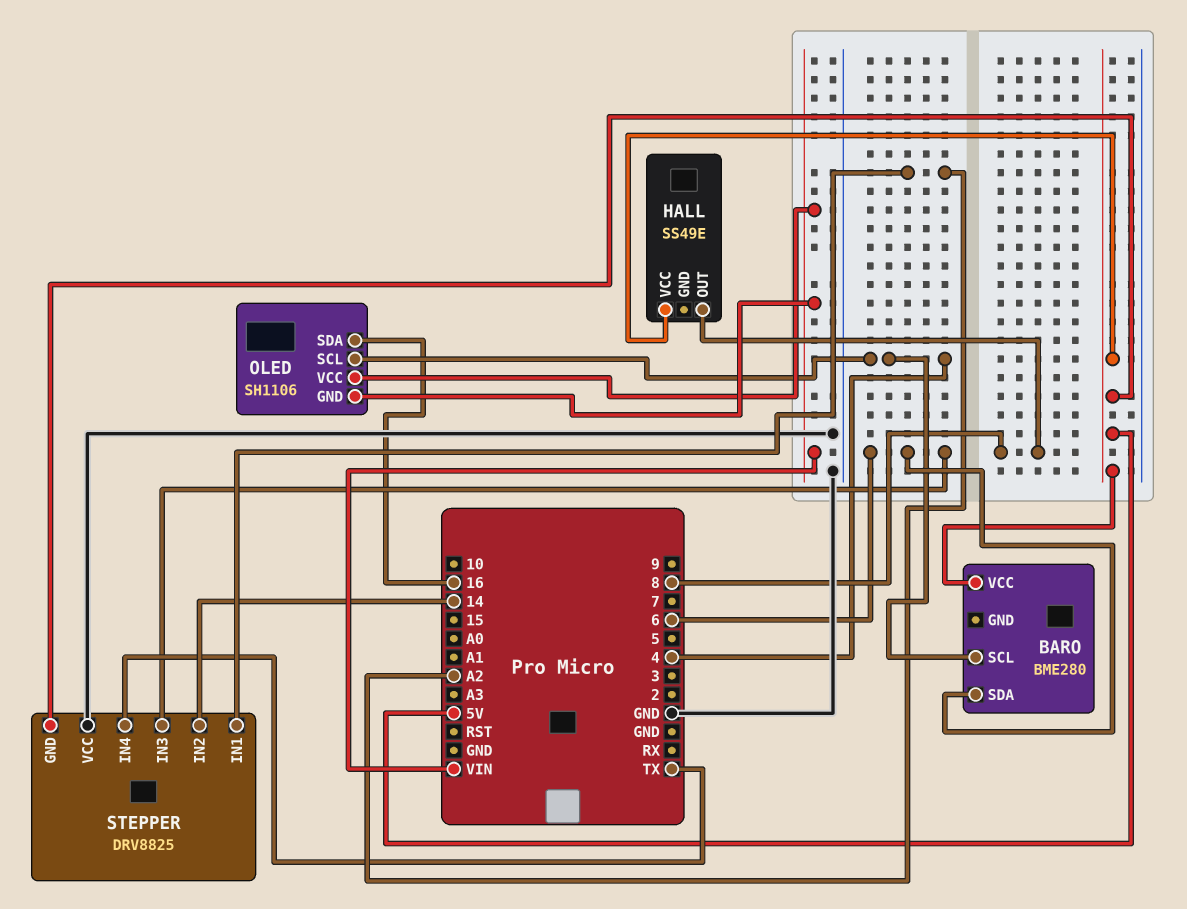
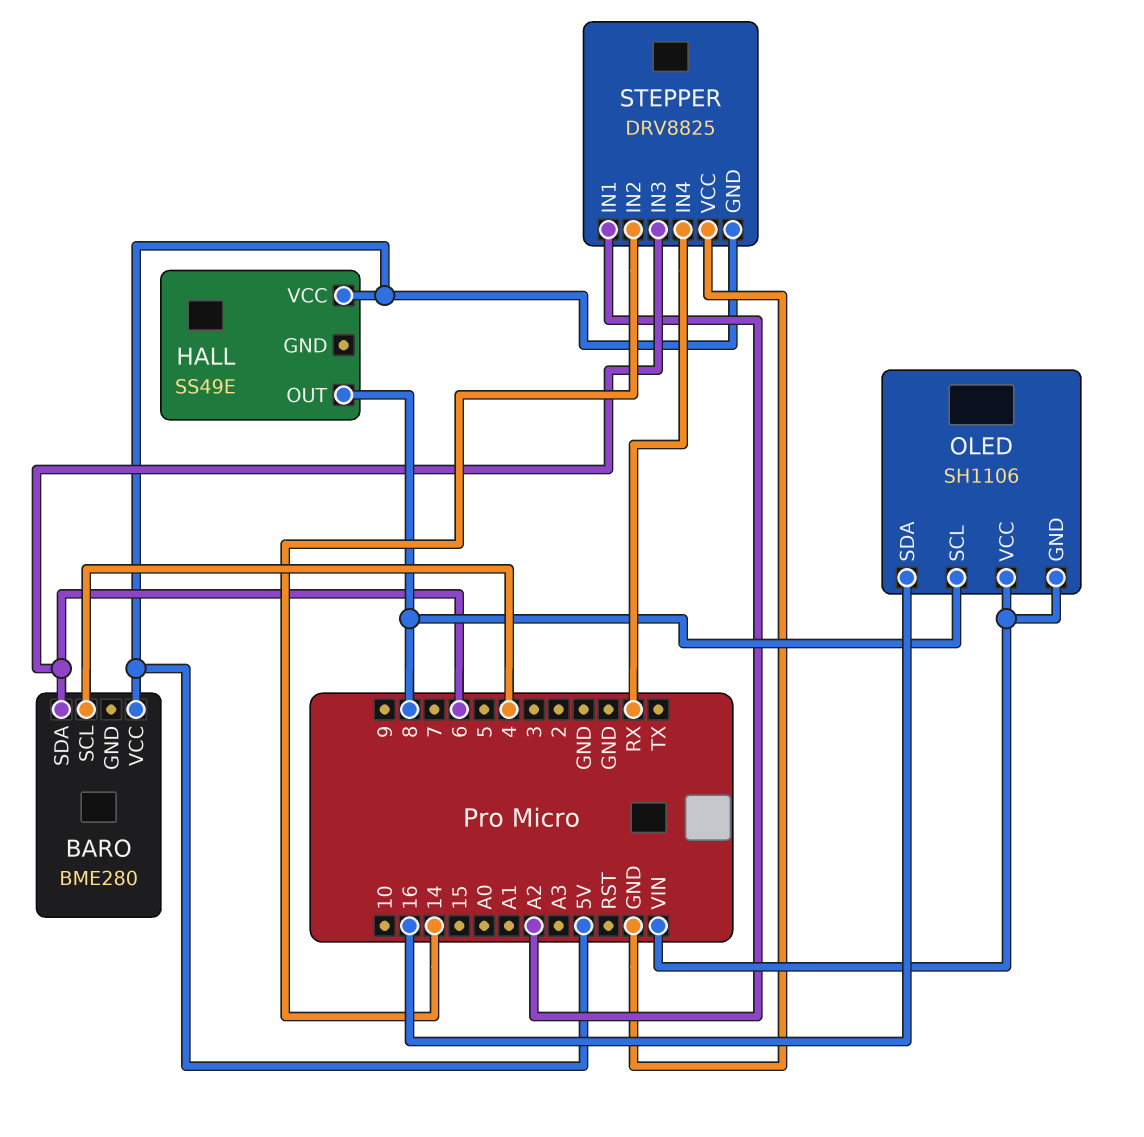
OLED pin SCL: 4 -> 8
STEPPER pin IN4: TX -> RX

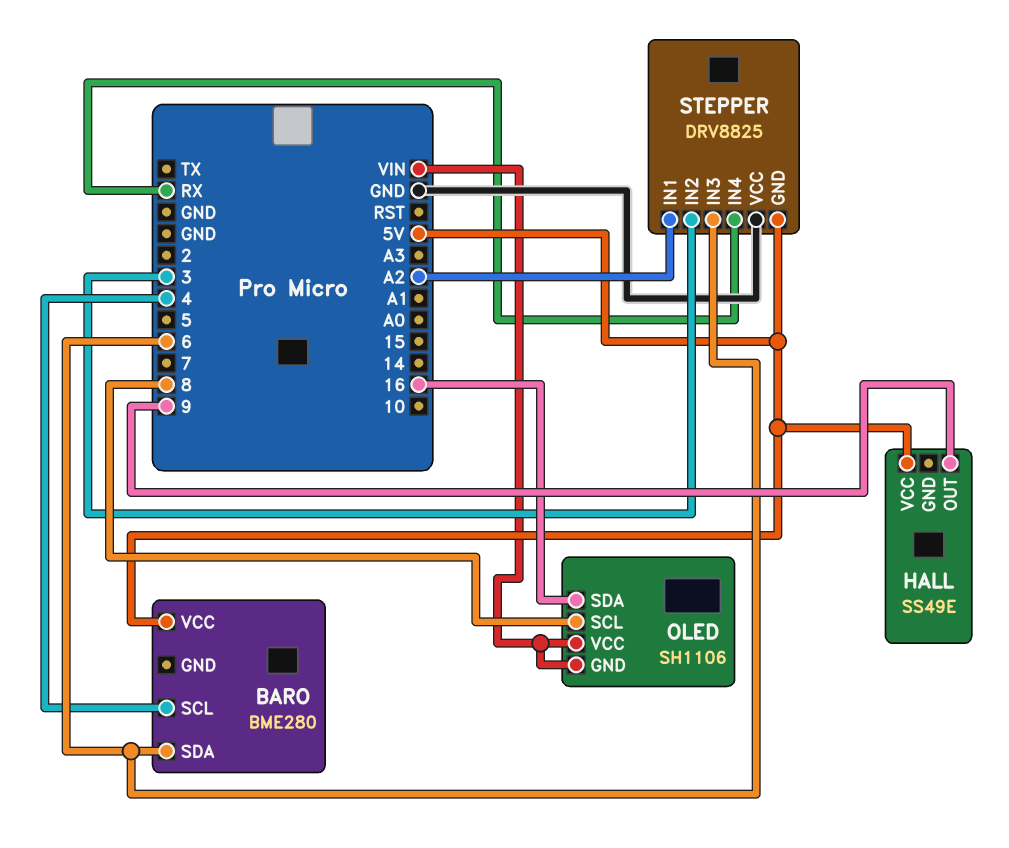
HALL pin OUT: 8 -> 9
STEPPER pin IN2: 14 -> 3

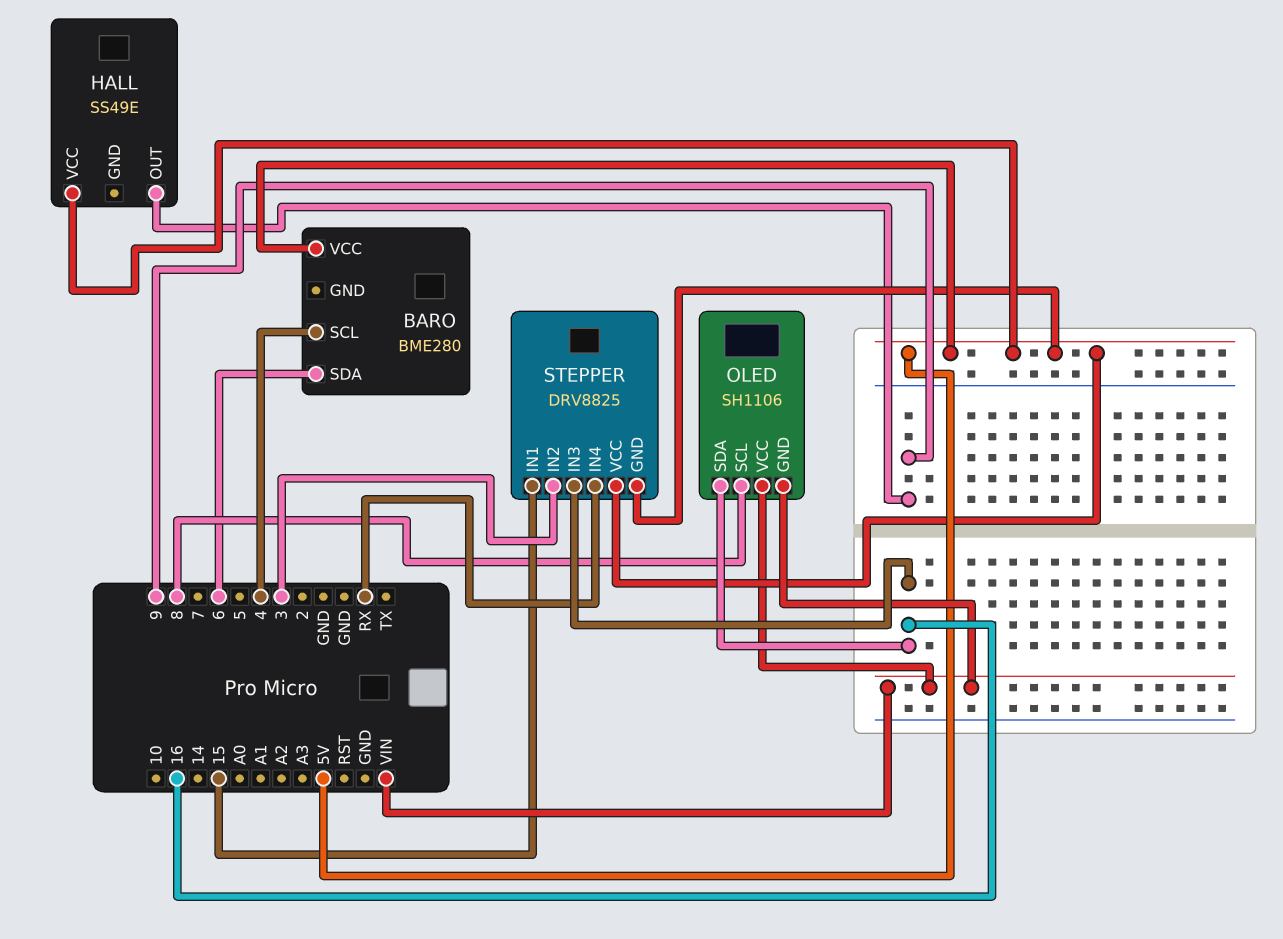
STEPPER pin IN1: A2 -> 15
STEPPER pin IN3: 6 -> 16
STEPPER pin VCC: GND -> 5V

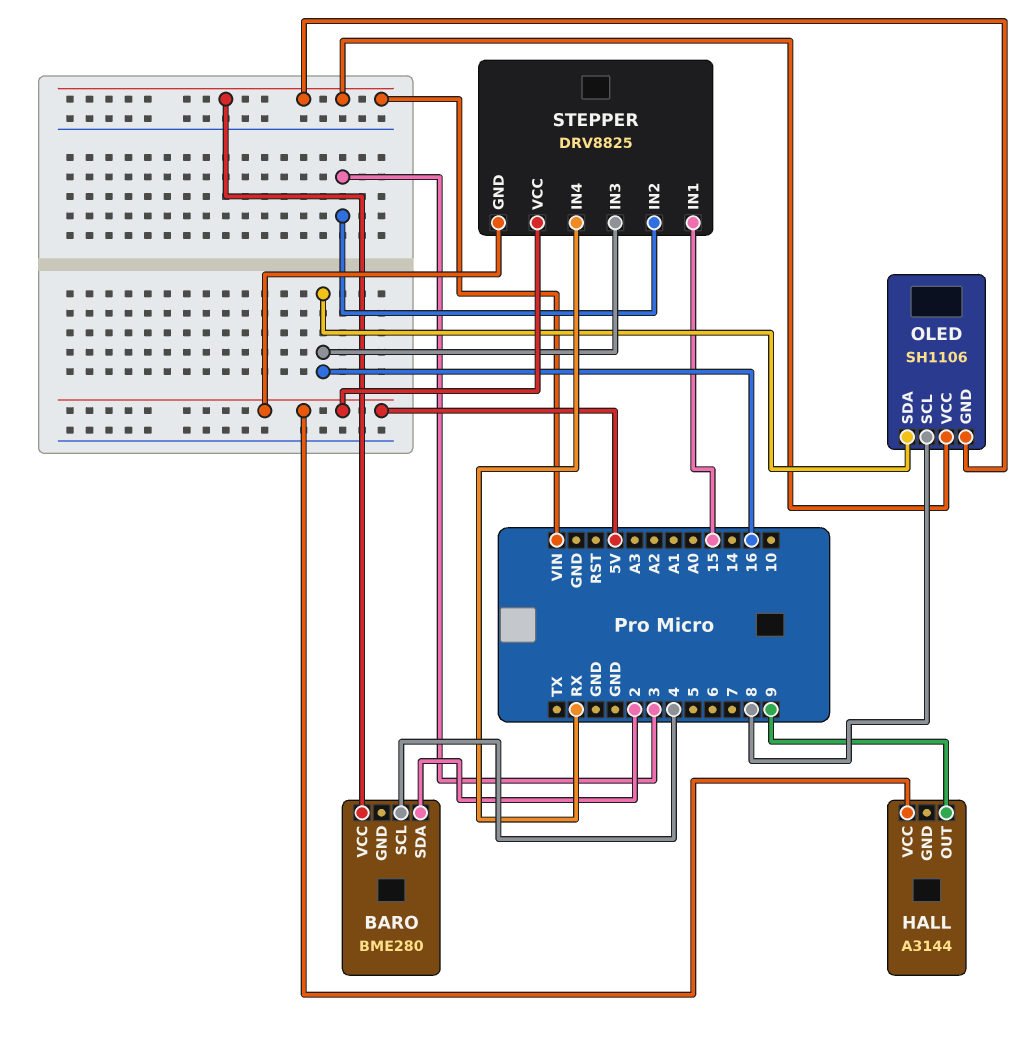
BARO pin SDA: 6 -> 2
BARO pin VCC: 5V -> VIN
HALL: SS49E -> A3144

